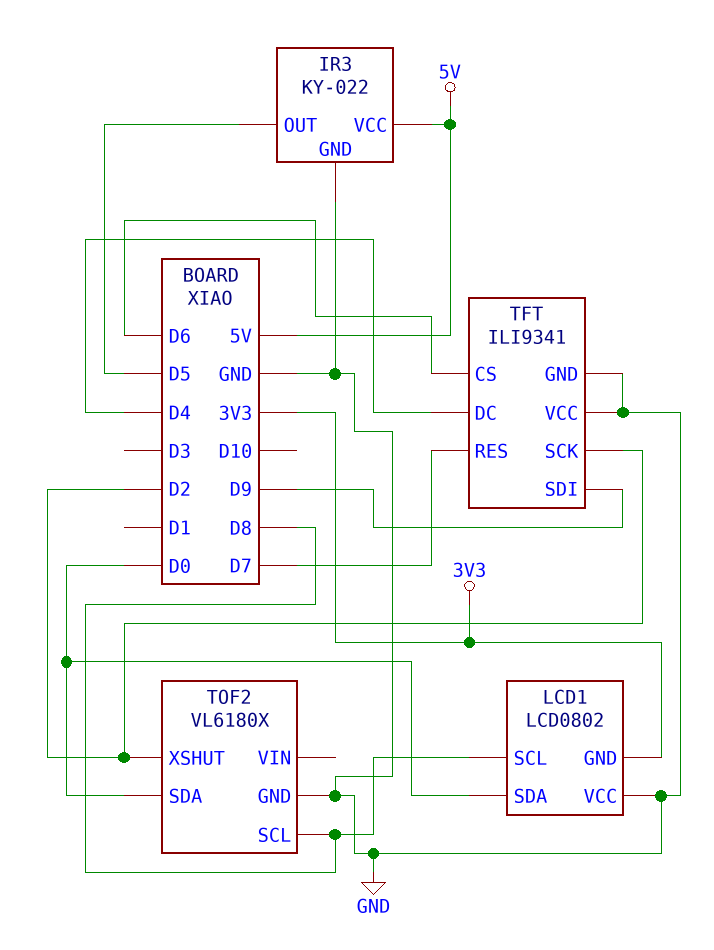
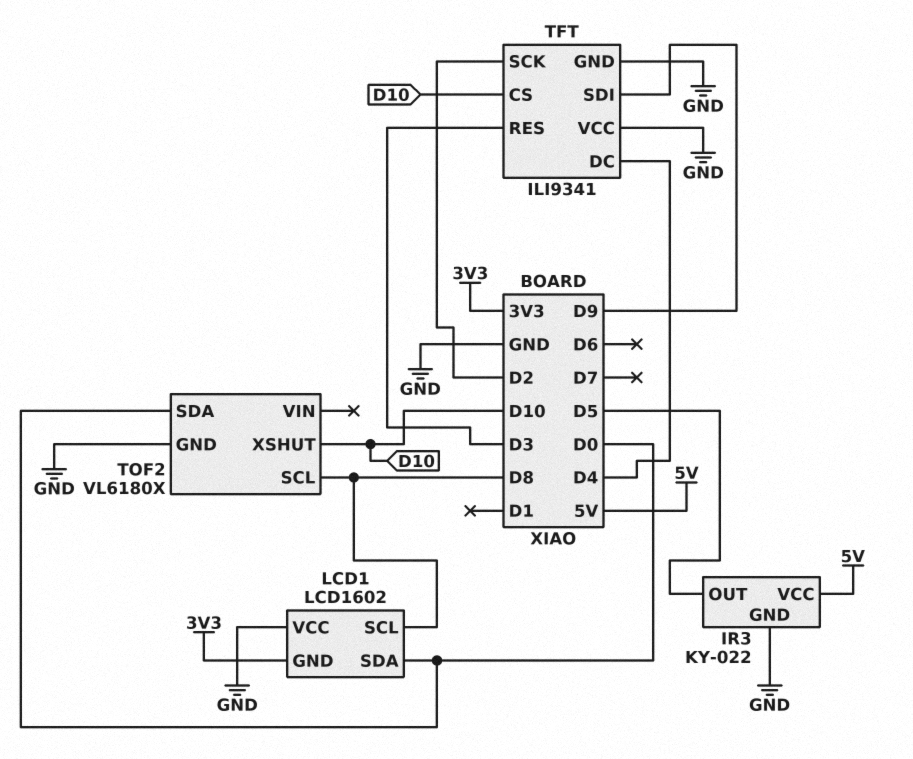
LCD1: LCD0802 -> LCD1602
TFT pin CS: D6 -> D10
TFT pin RES: D7 -> D3
TOF2 pin XSHUT: D2 -> D10

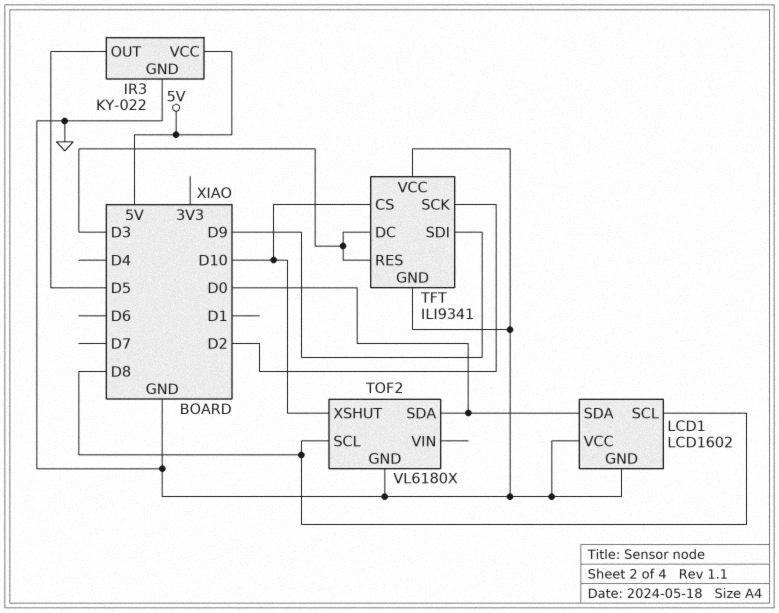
LCD1 pin GND: 3V3 -> GND
TFT pin DC: D4 -> D3

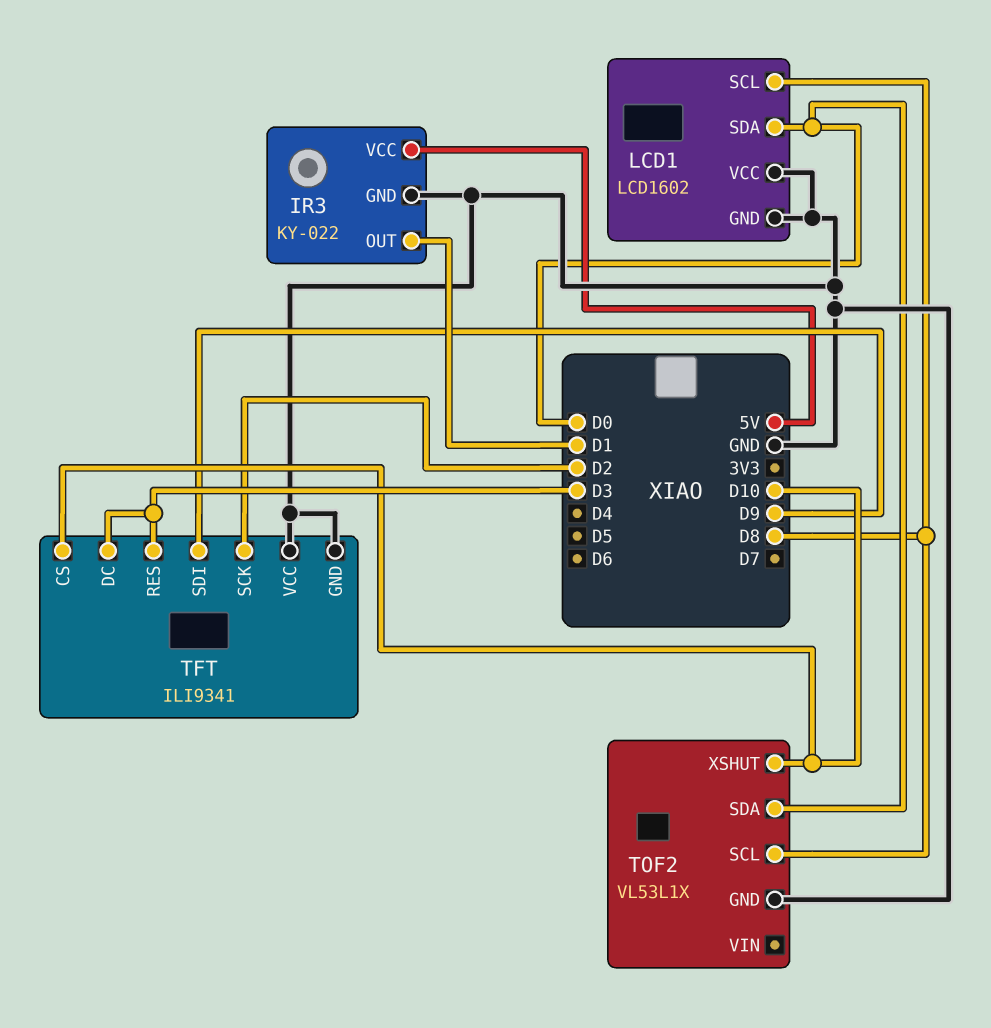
IR3 pin OUT: D5 -> D1
TOF2: VL6180X -> VL53L1X

